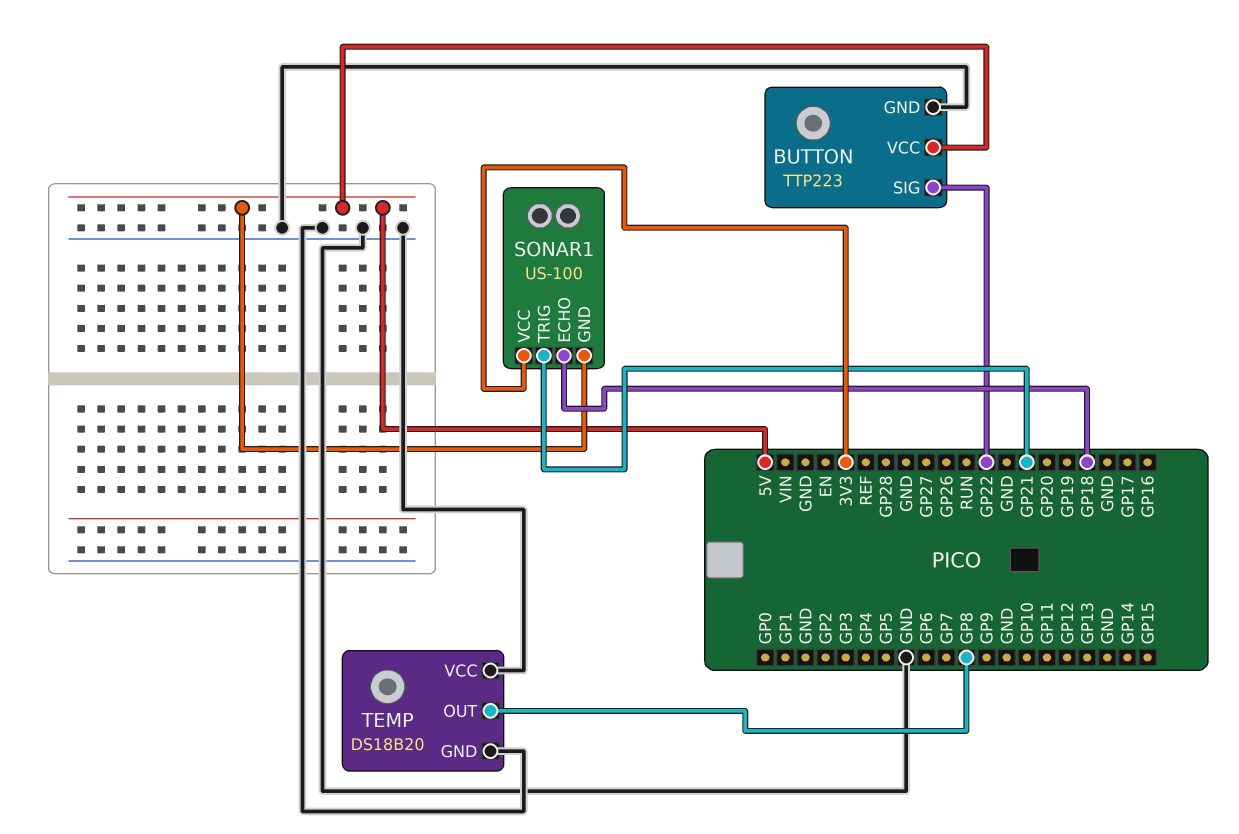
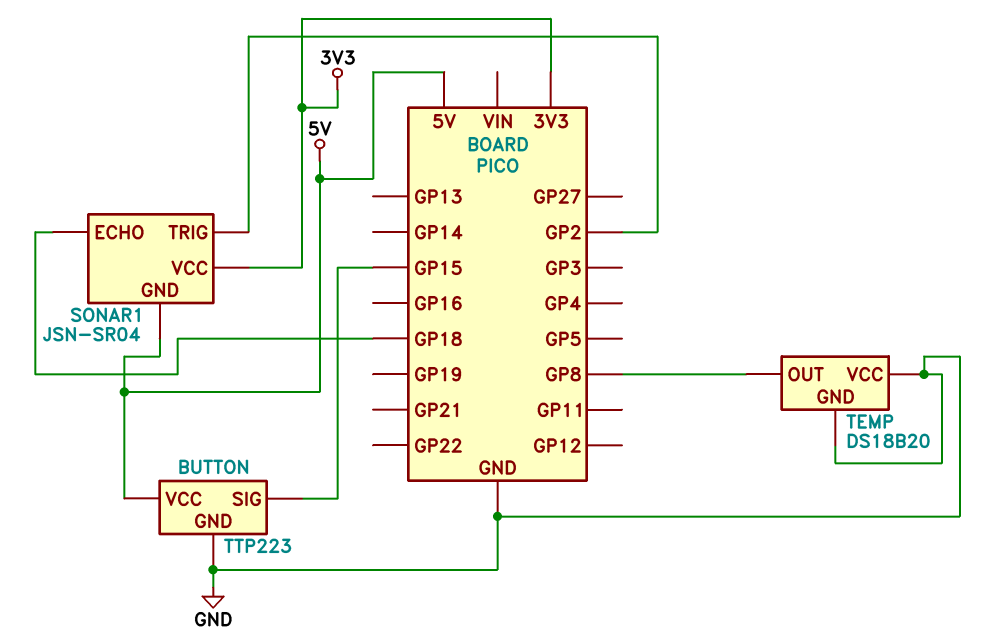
BUTTON pin SIG: GP22 -> GP15
SONAR1: US-100 -> JSN-SR04
SONAR1 pin TRIG: GP21 -> GP2

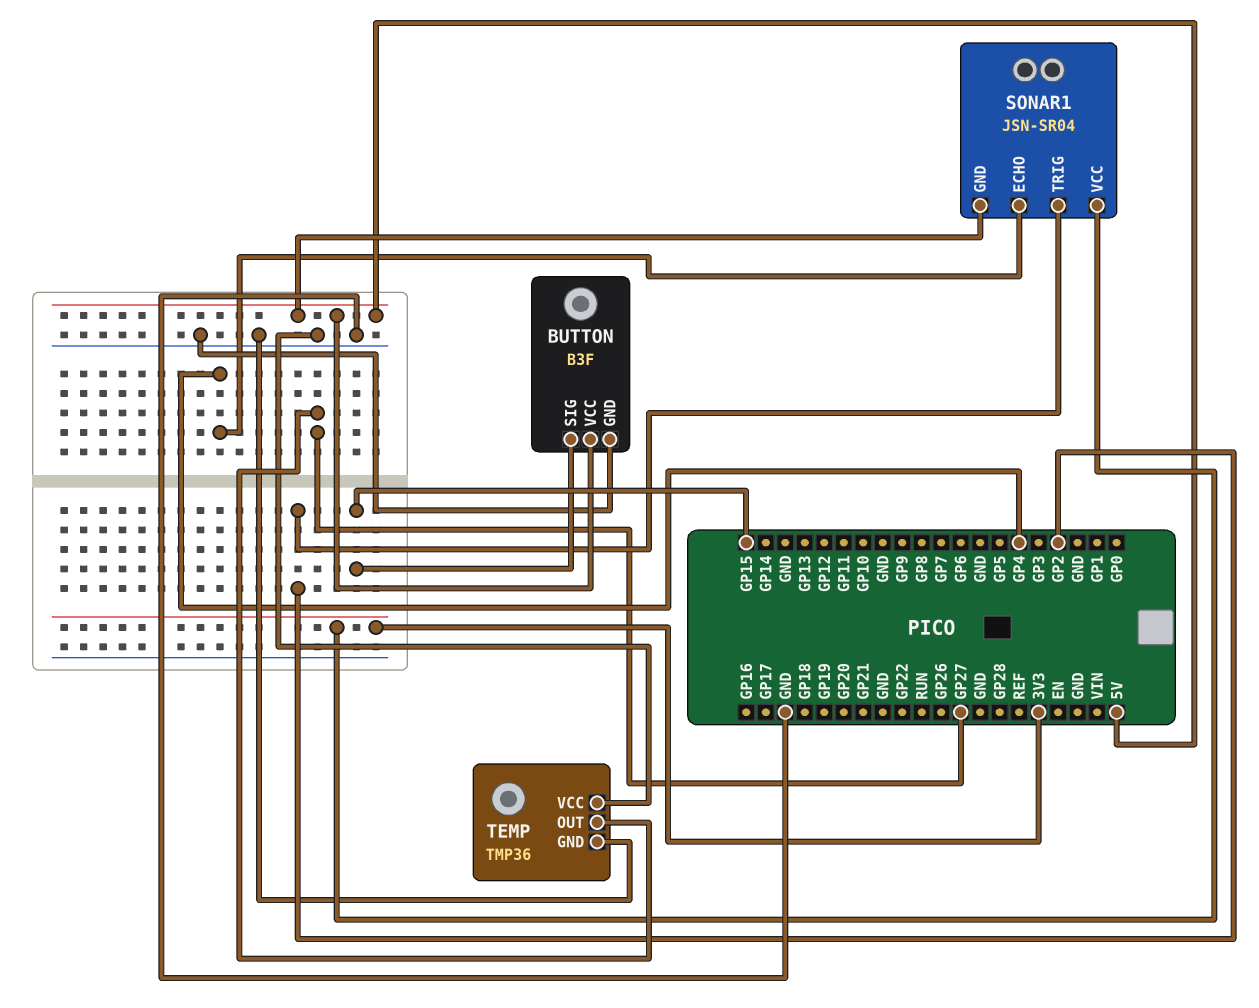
BUTTON: TTP223 -> B3F
SONAR1 pin ECHO: GP18 -> GP4
TEMP: DS18B20 -> TMP36
TEMP pin OUT: GP8 -> GP27

